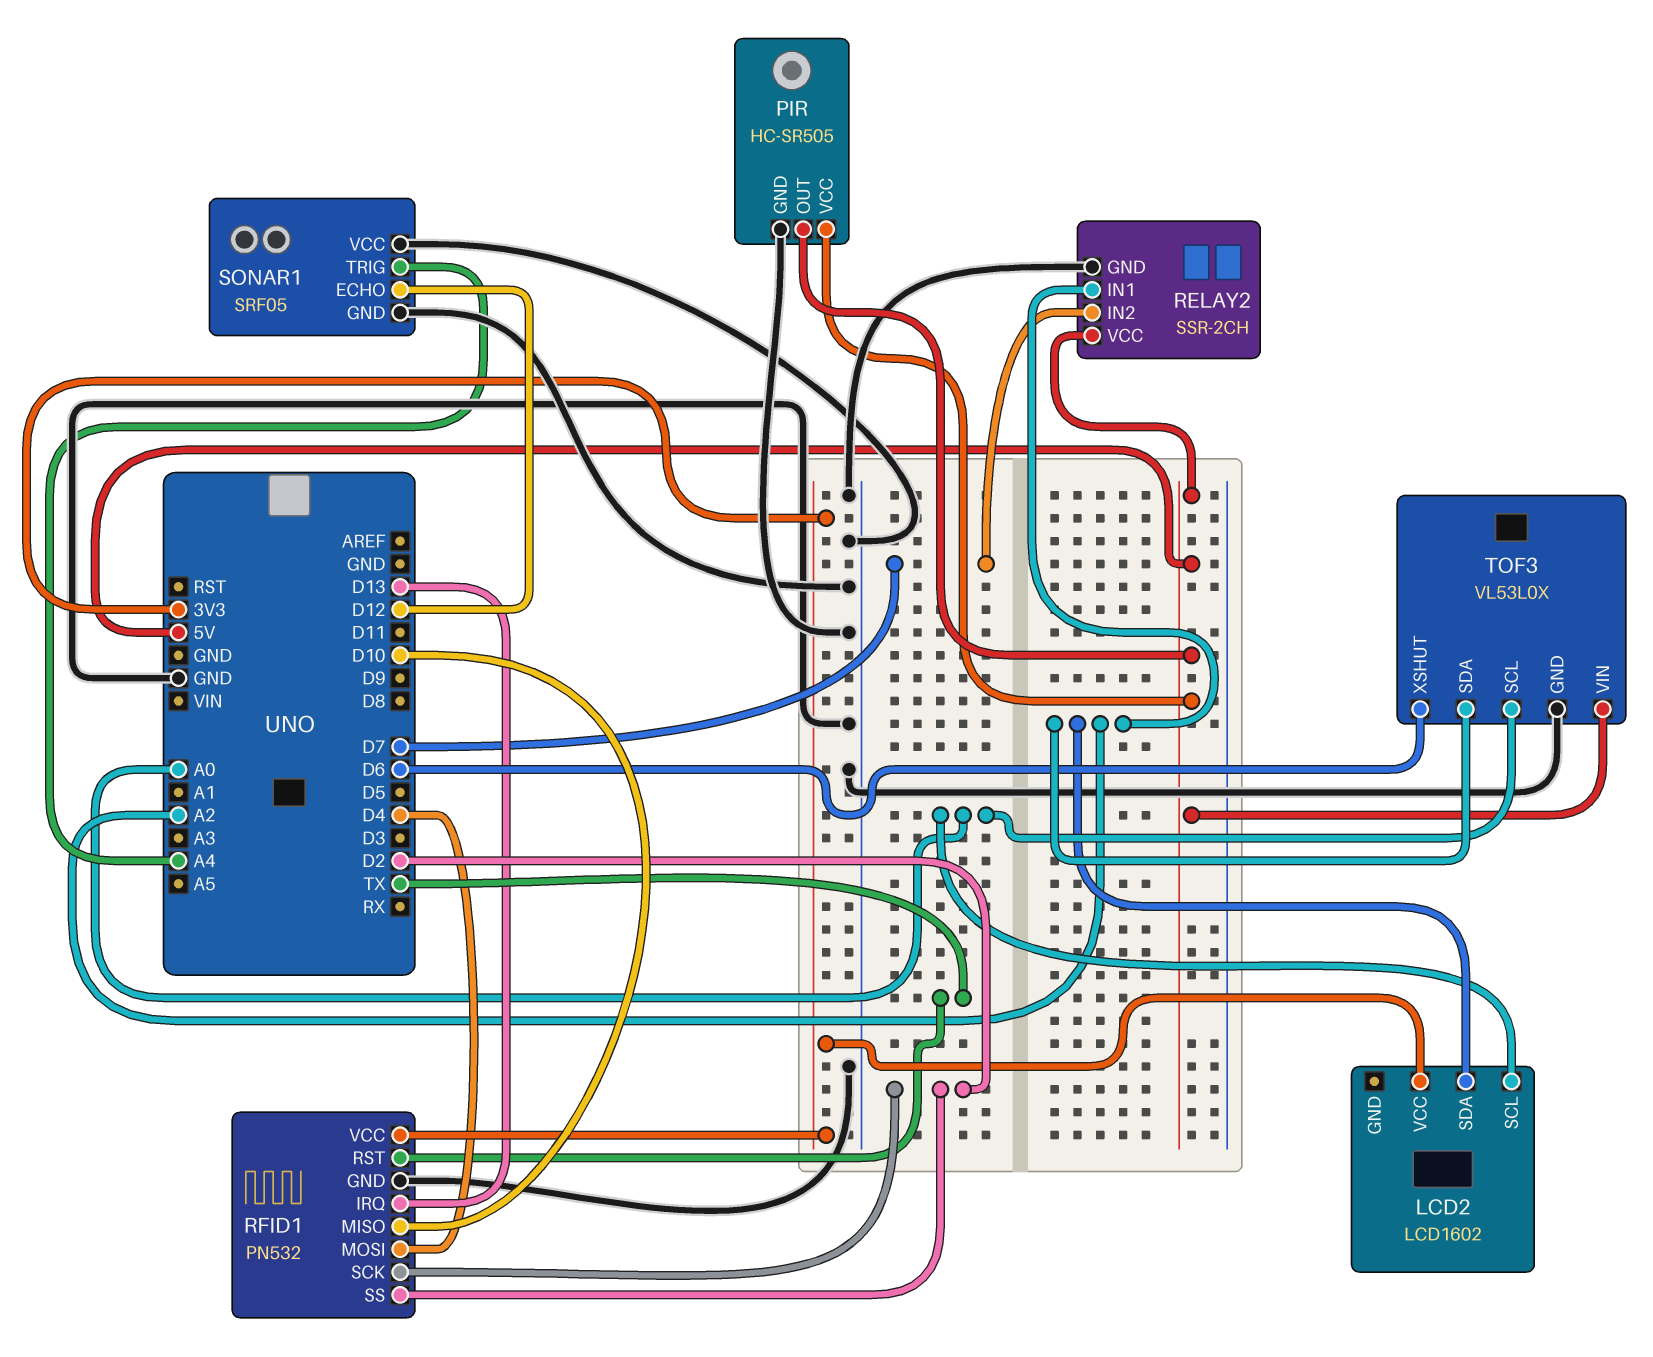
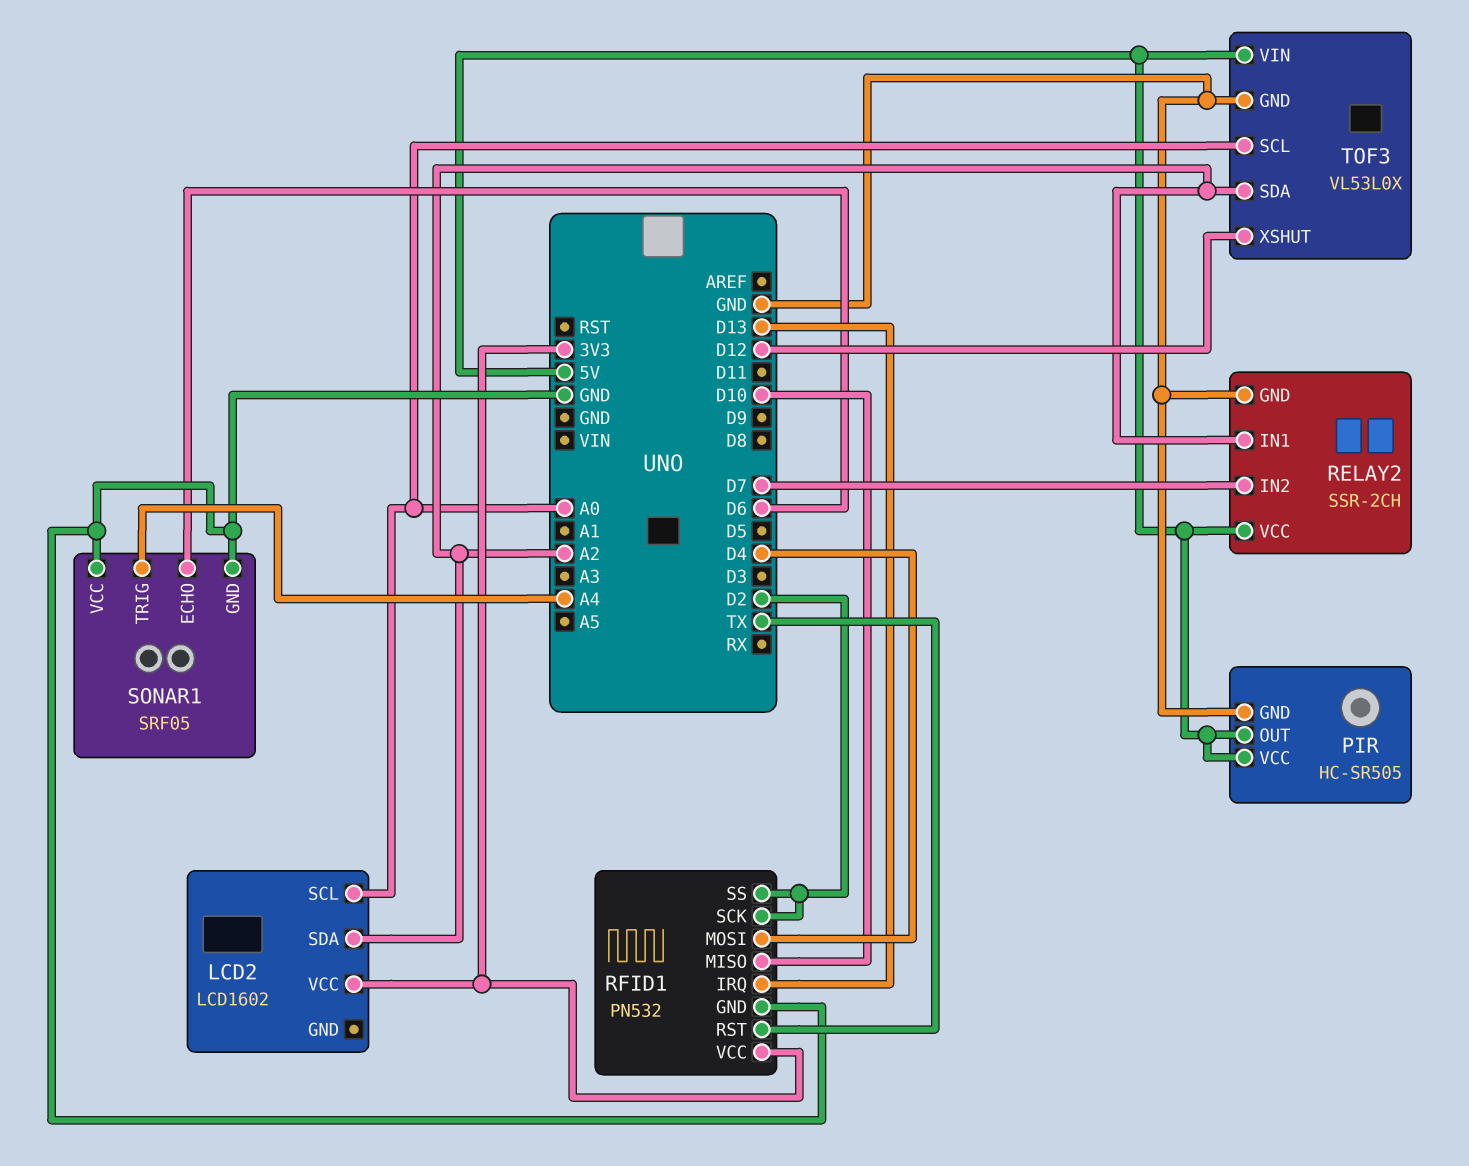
SONAR1 pin ECHO: D12 -> D6
TOF3 pin XSHUT: D6 -> D12

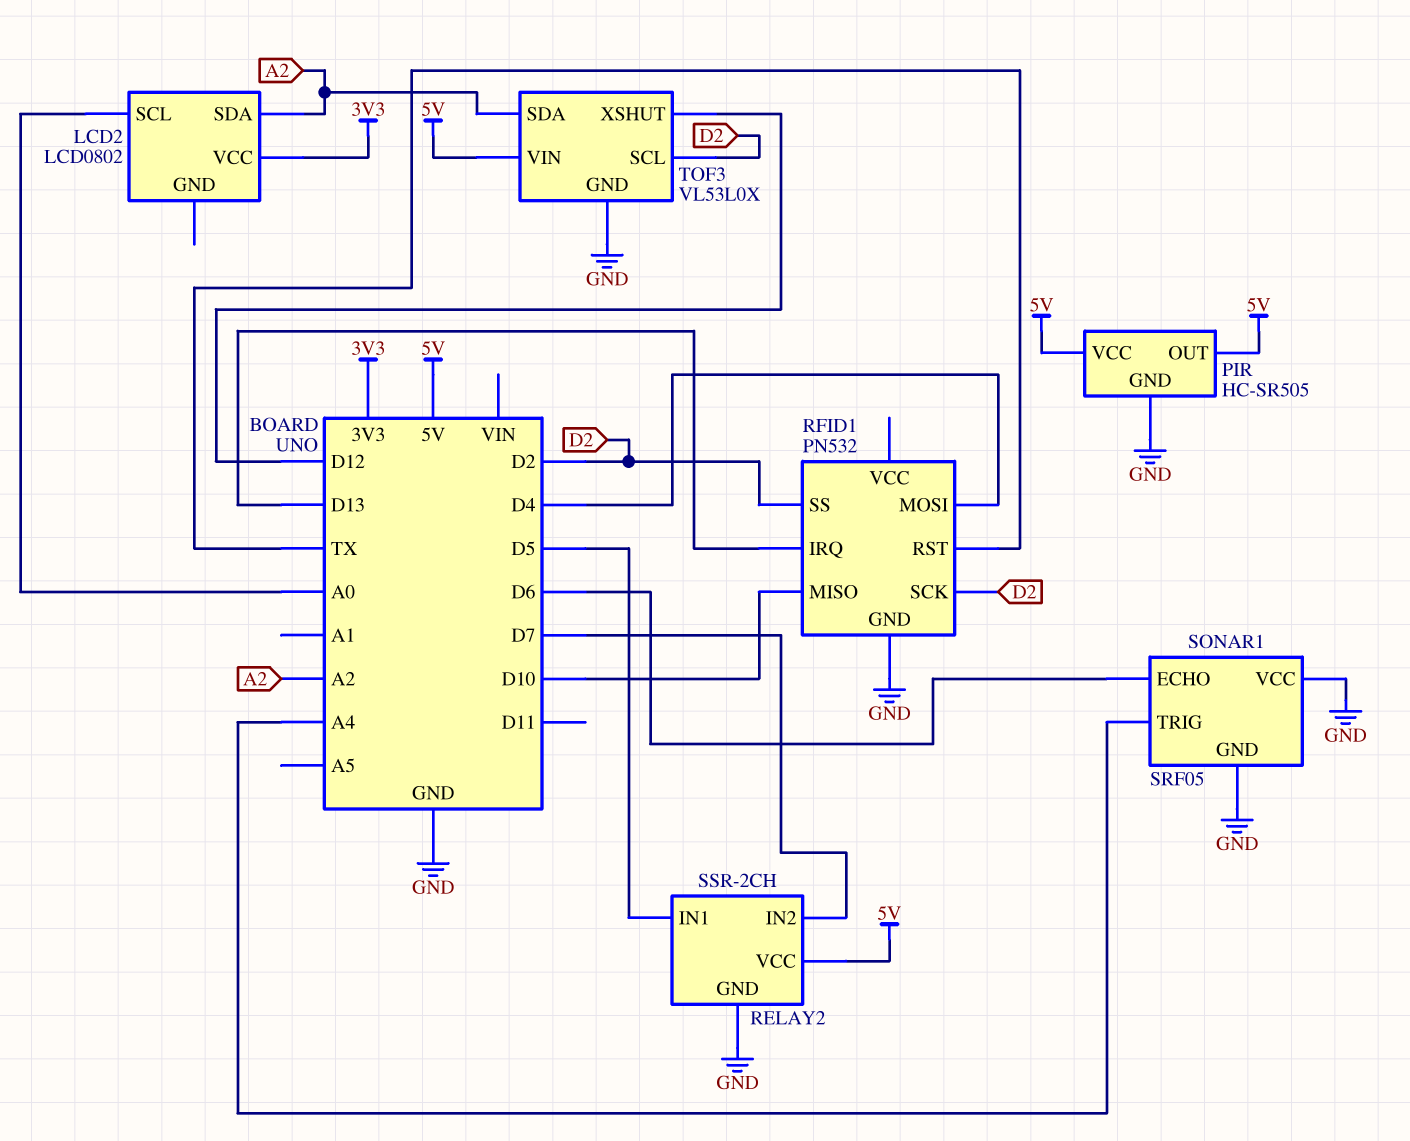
LCD2: LCD1602 -> LCD0802
RELAY2 pin IN1: A2 -> D5
RFID1 pin VCC: 3V3 -> none
TOF3 pin SCL: A0 -> D2

